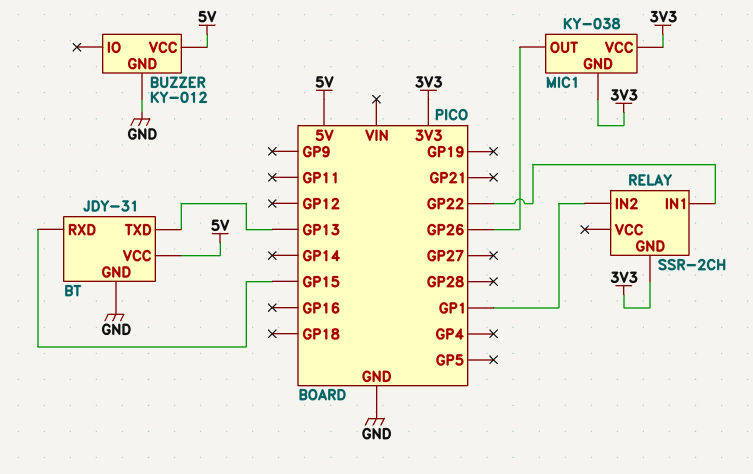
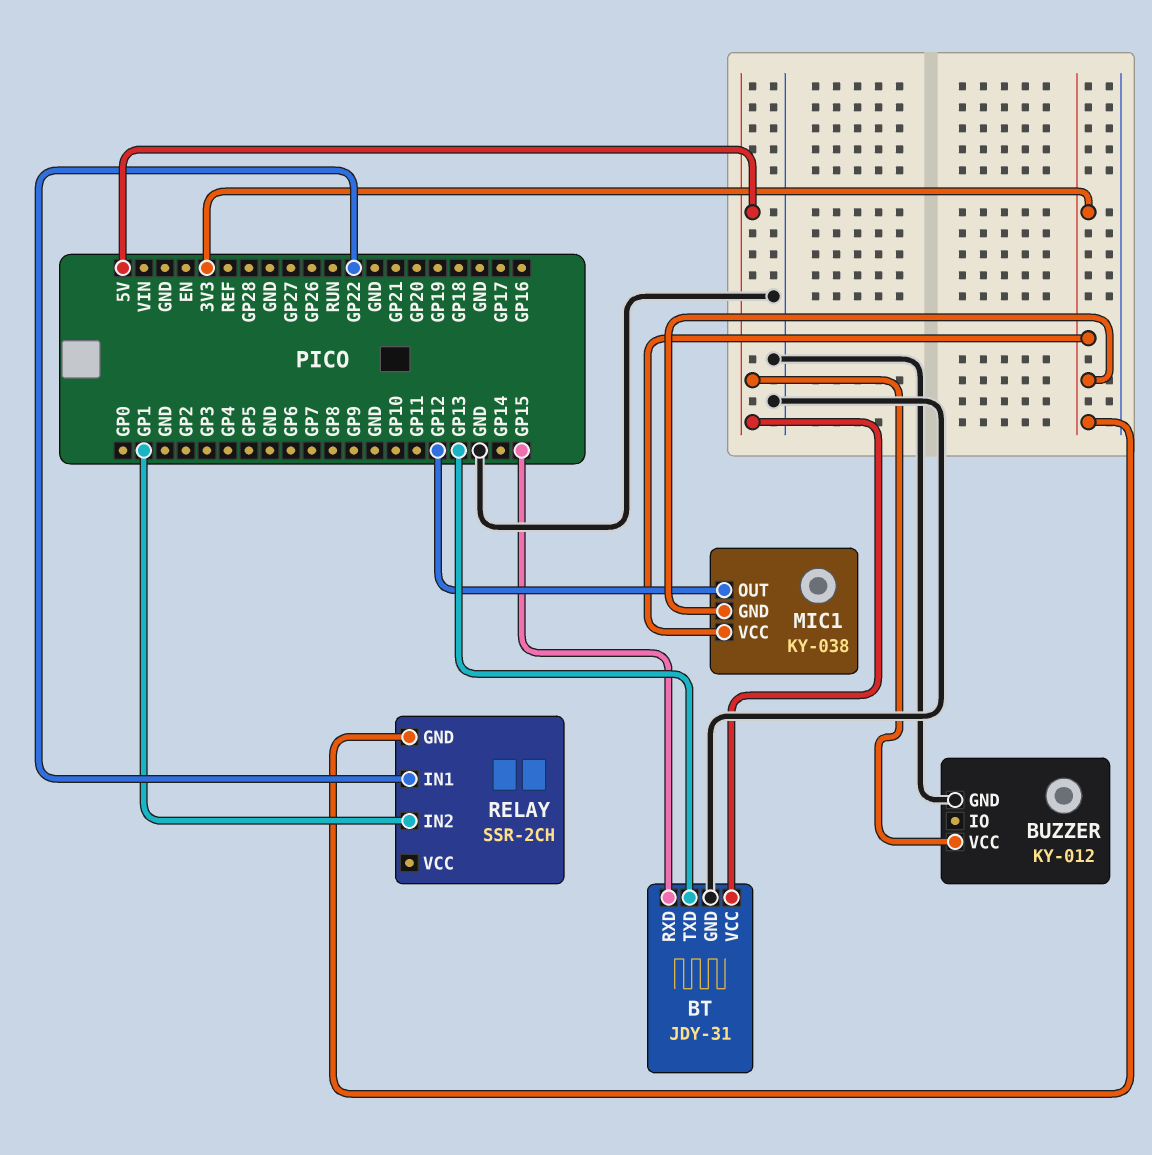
MIC1 pin OUT: GP26 -> GP12

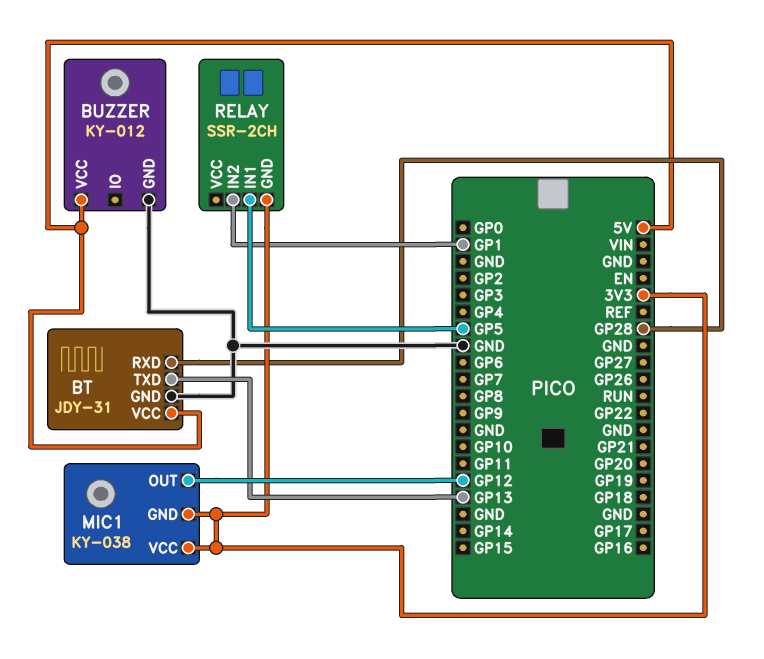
BT pin RXD: GP15 -> GP28
RELAY pin IN1: GP22 -> GP5

